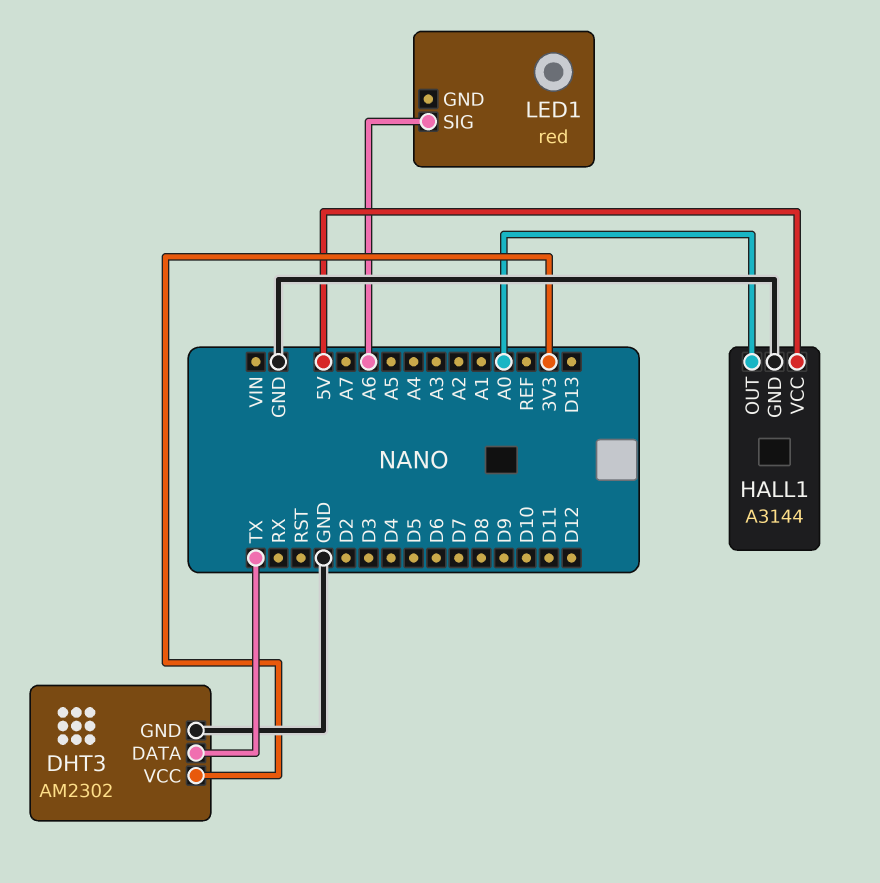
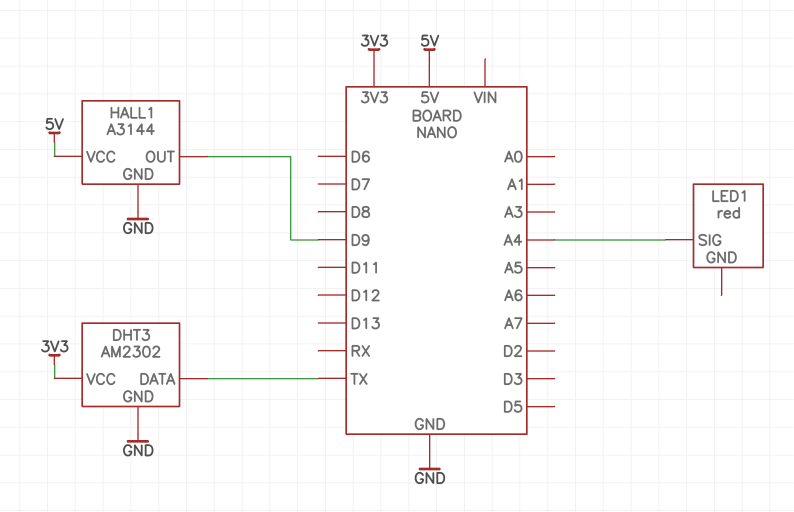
HALL1 pin OUT: A0 -> D9
LED1 pin SIG: A6 -> A4

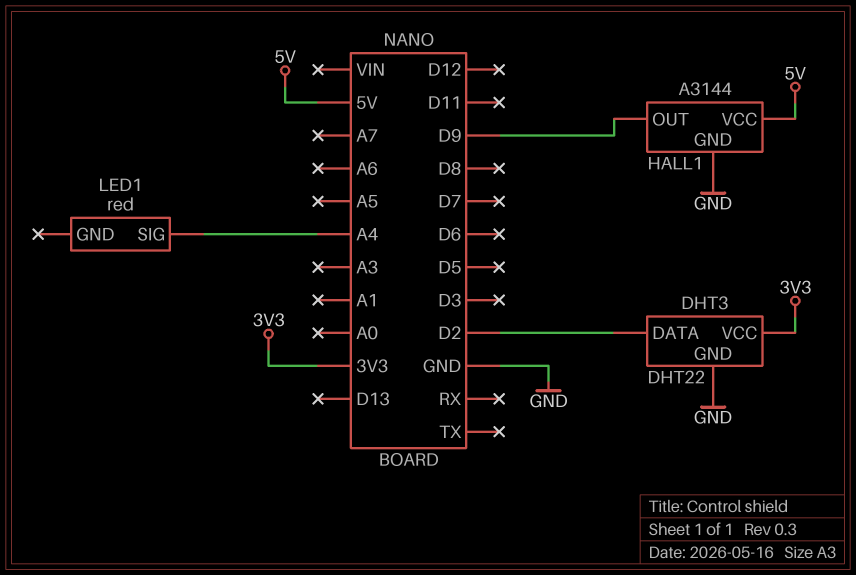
DHT3: AM2302 -> DHT22
DHT3 pin DATA: TX -> D2

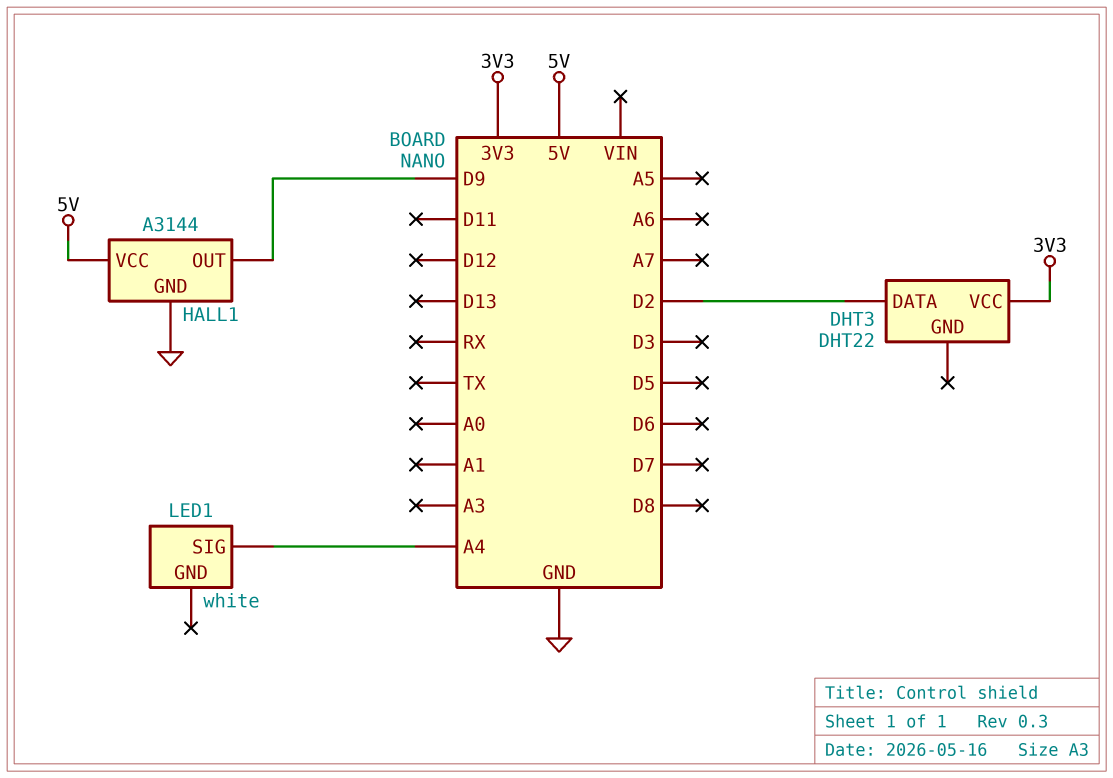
DHT3 pin GND: GND -> none
LED1: red -> white

